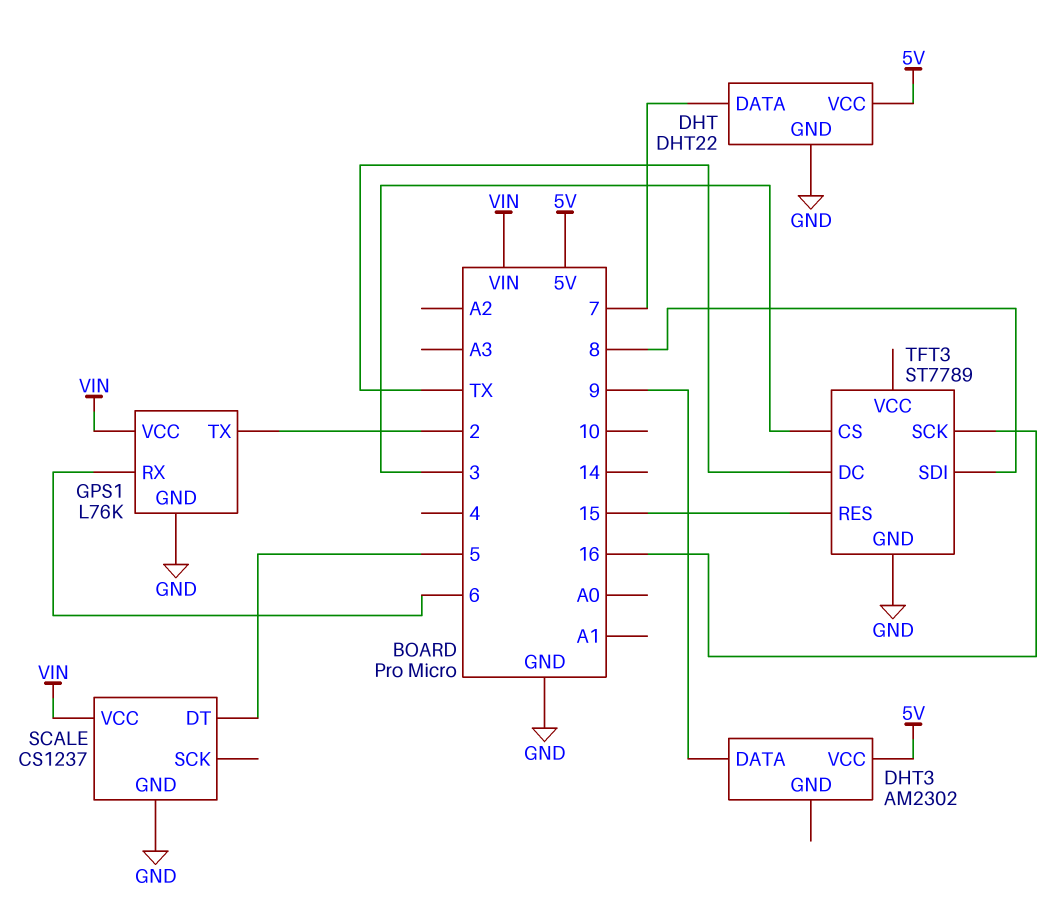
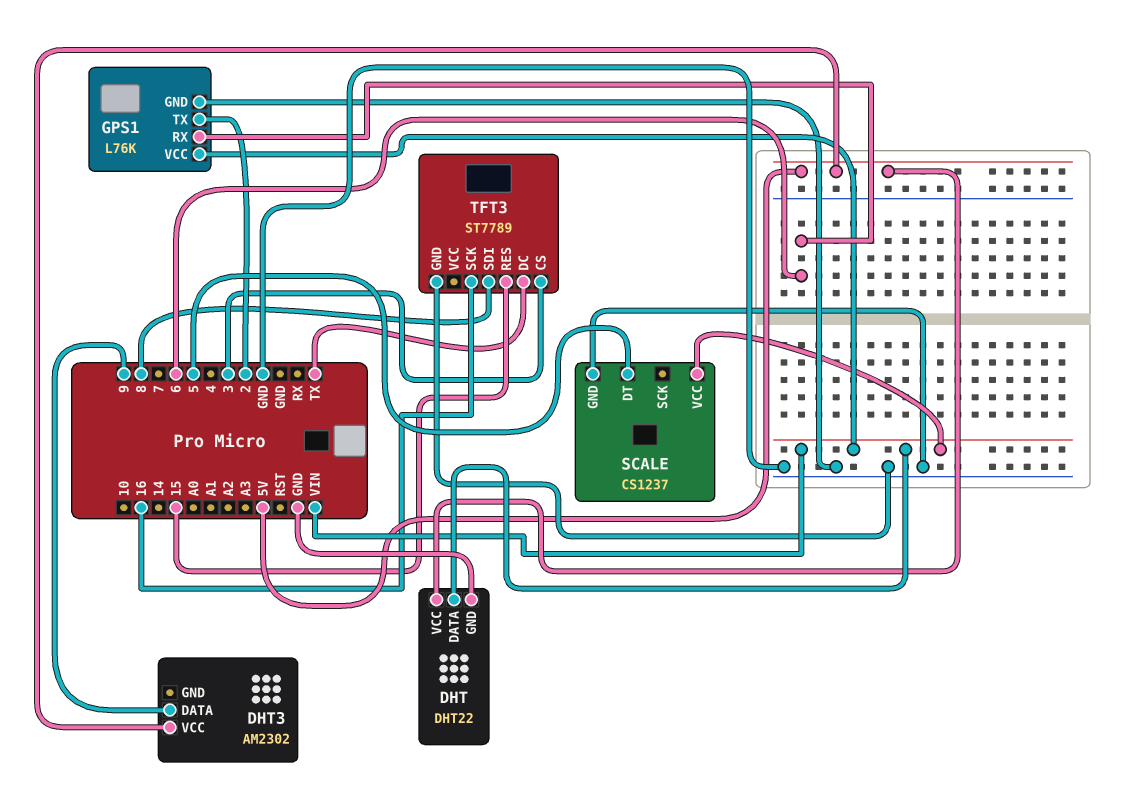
DHT pin DATA: 7 -> VIN

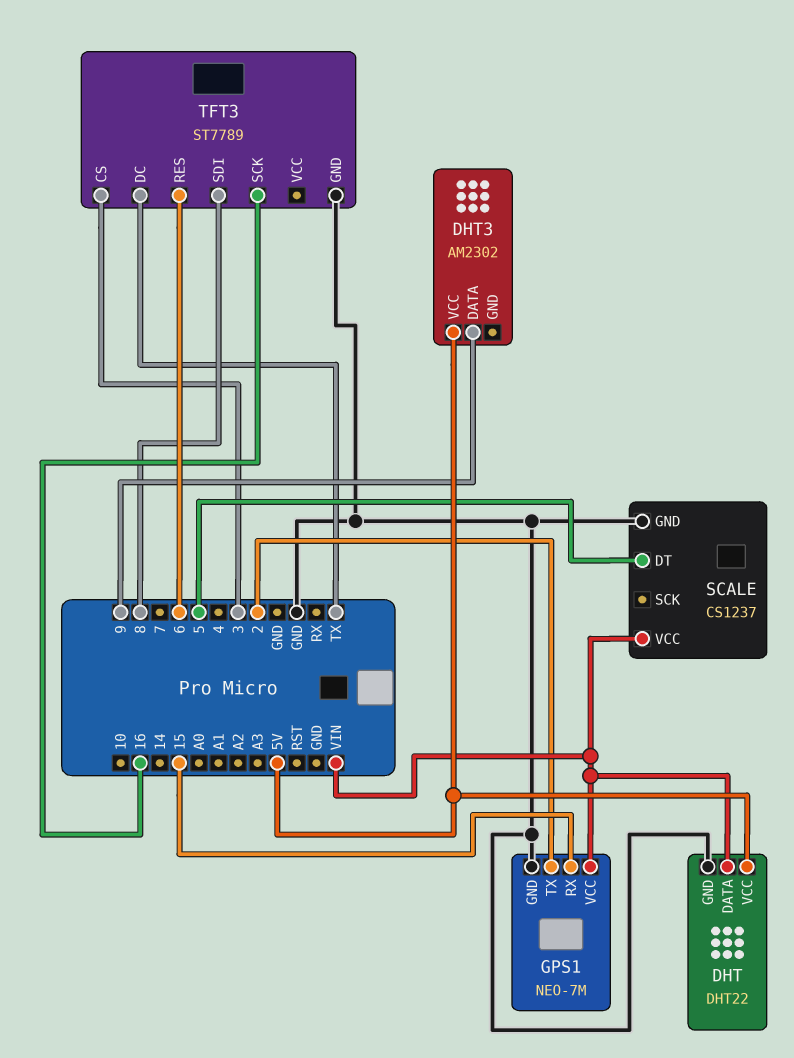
GPS1: L76K -> NEO-7M
GPS1 pin RX: 6 -> 15
TFT3 pin RES: 15 -> 6

